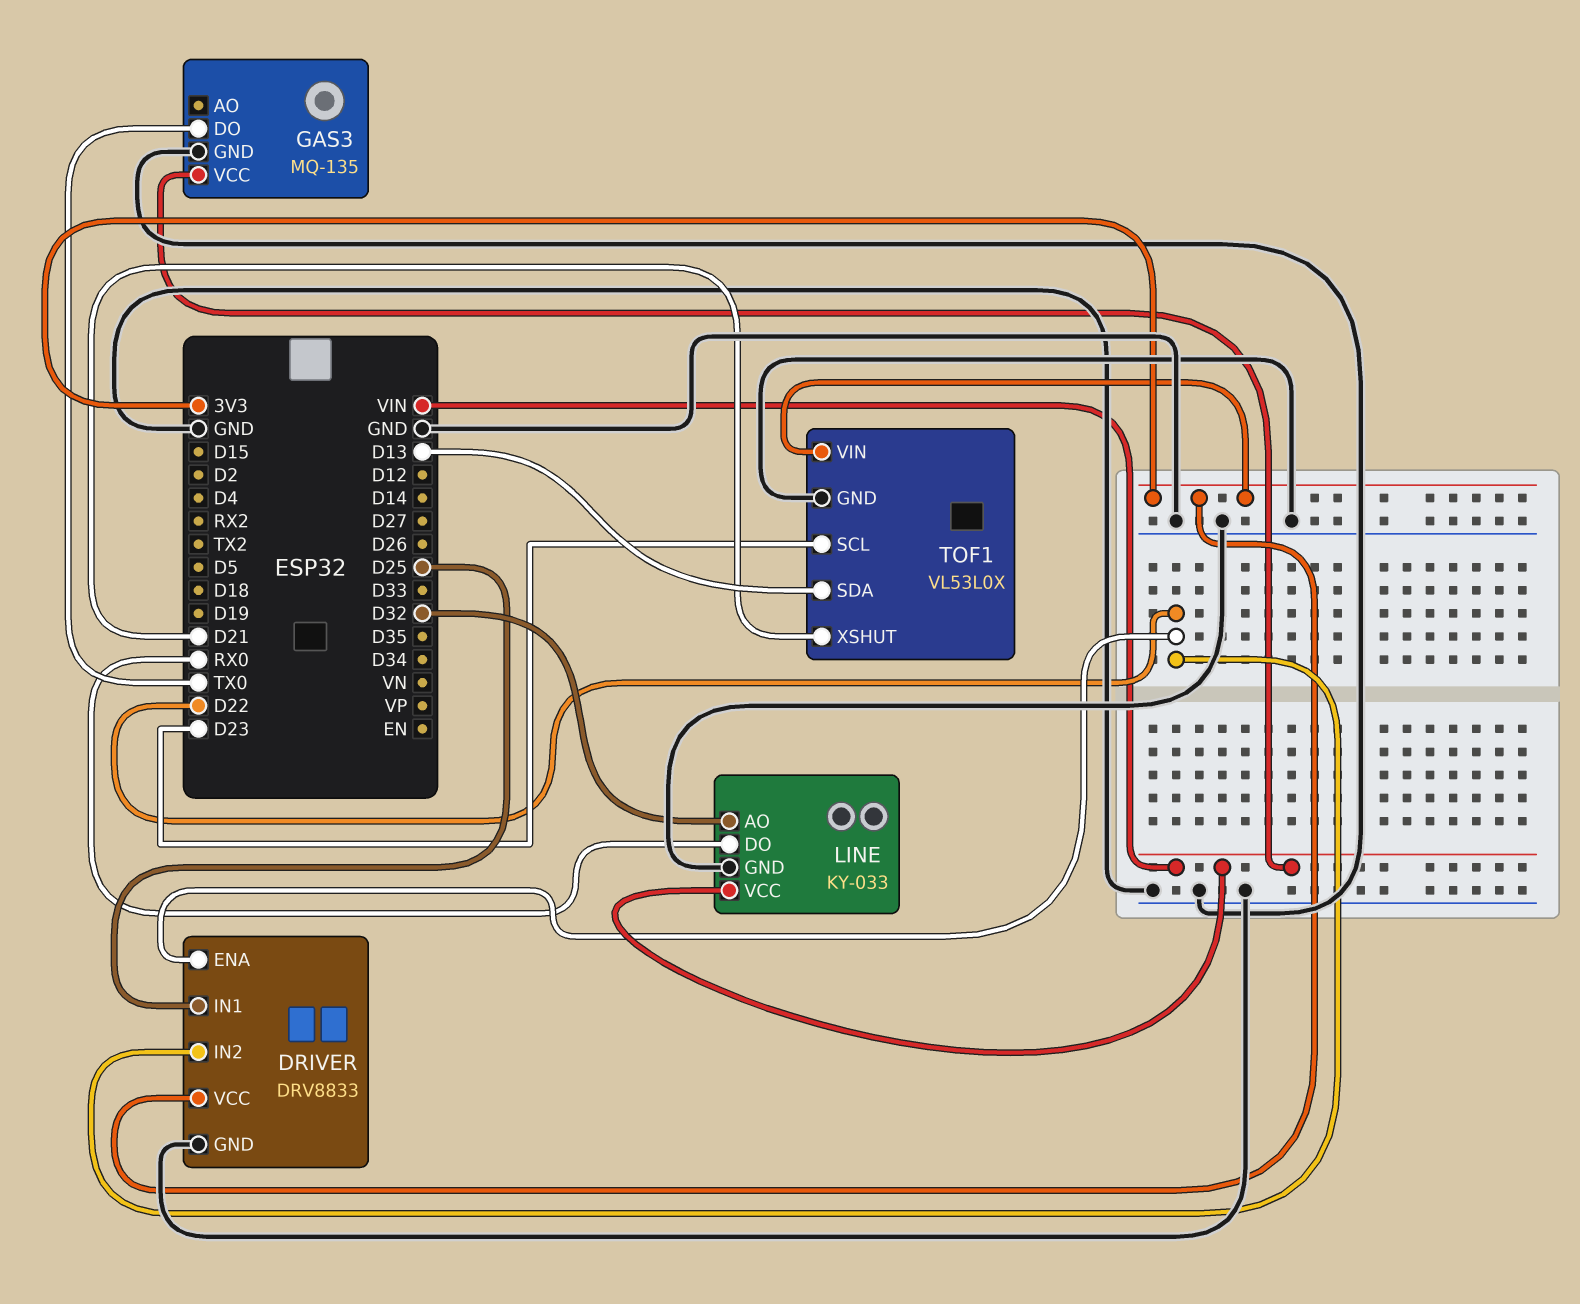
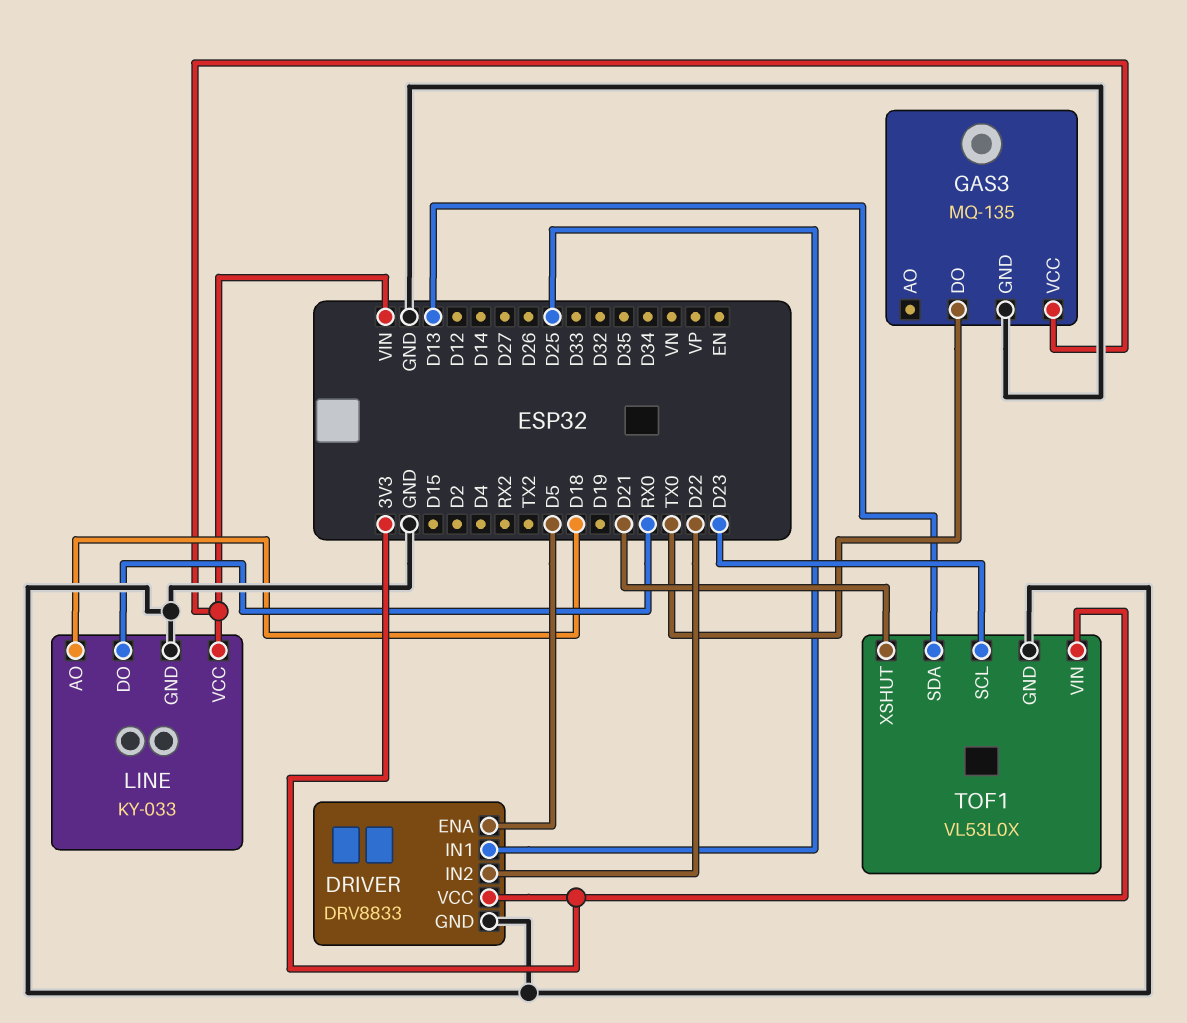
DRIVER pin ENA: D22 -> D5
LINE pin AO: D32 -> D18

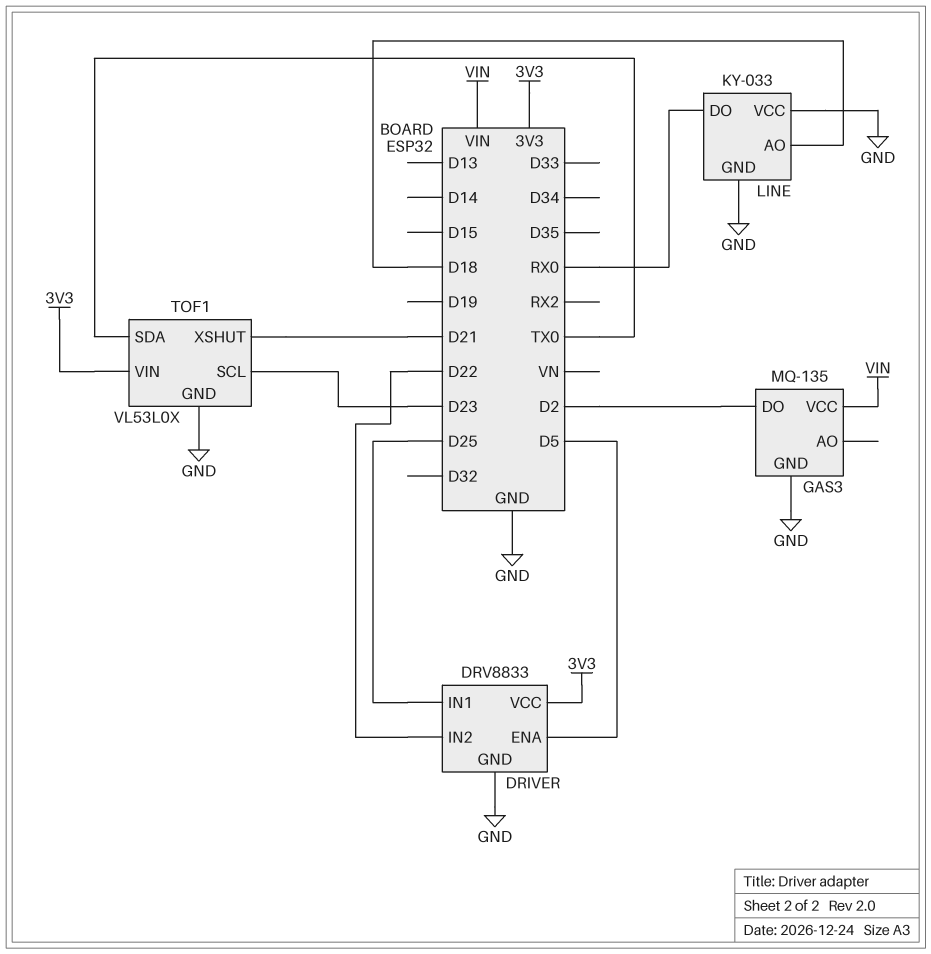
GAS3 pin DO: TX0 -> D2
LINE pin VCC: VIN -> GND
TOF1 pin SDA: D13 -> TX0

